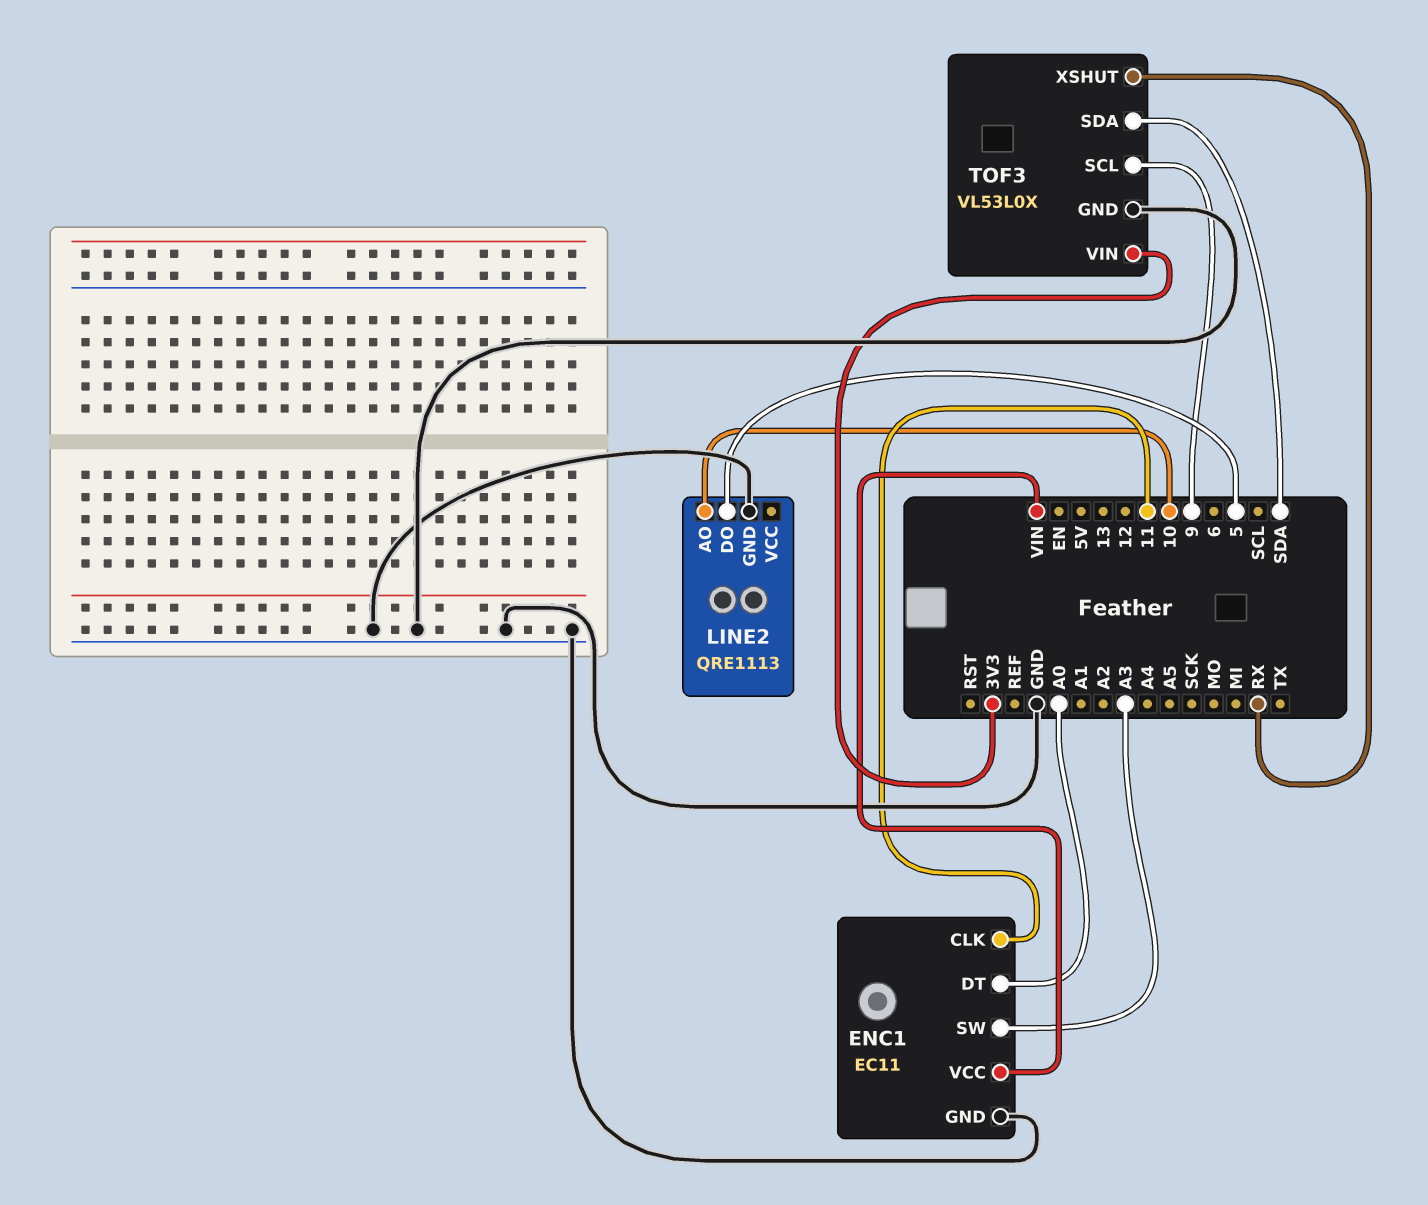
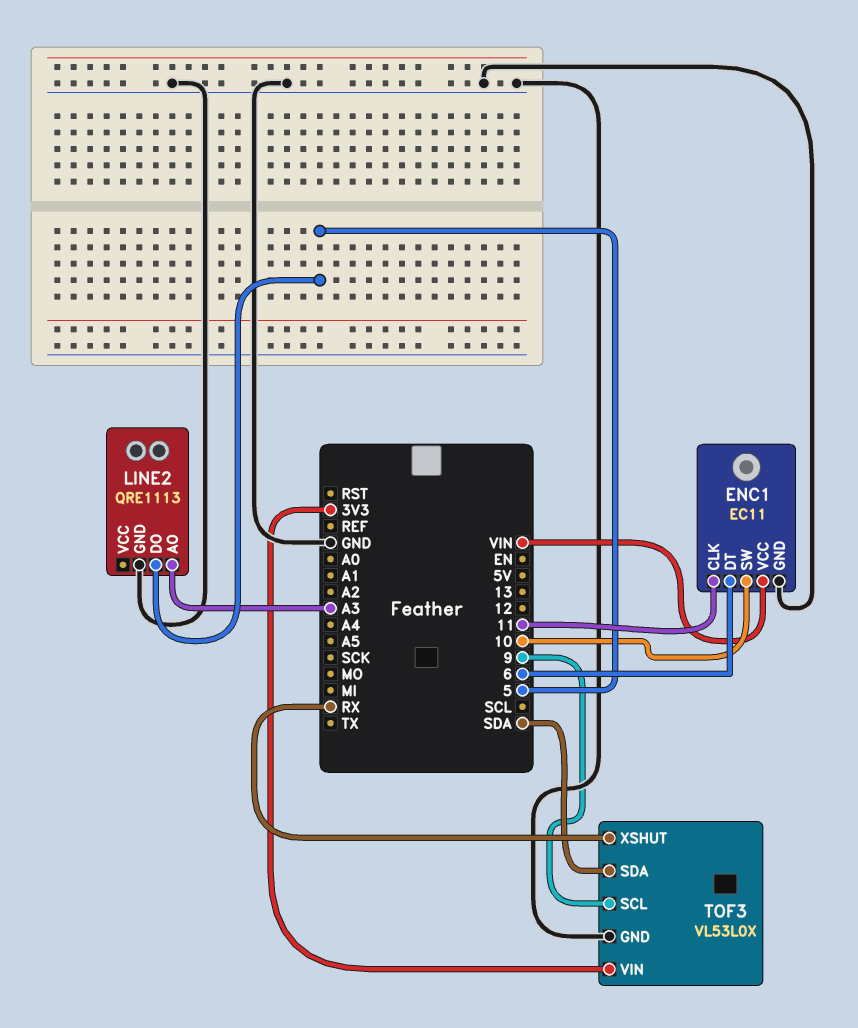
ENC1 pin DT: A0 -> 6
ENC1 pin SW: A3 -> 10
LINE2 pin AO: 10 -> A3

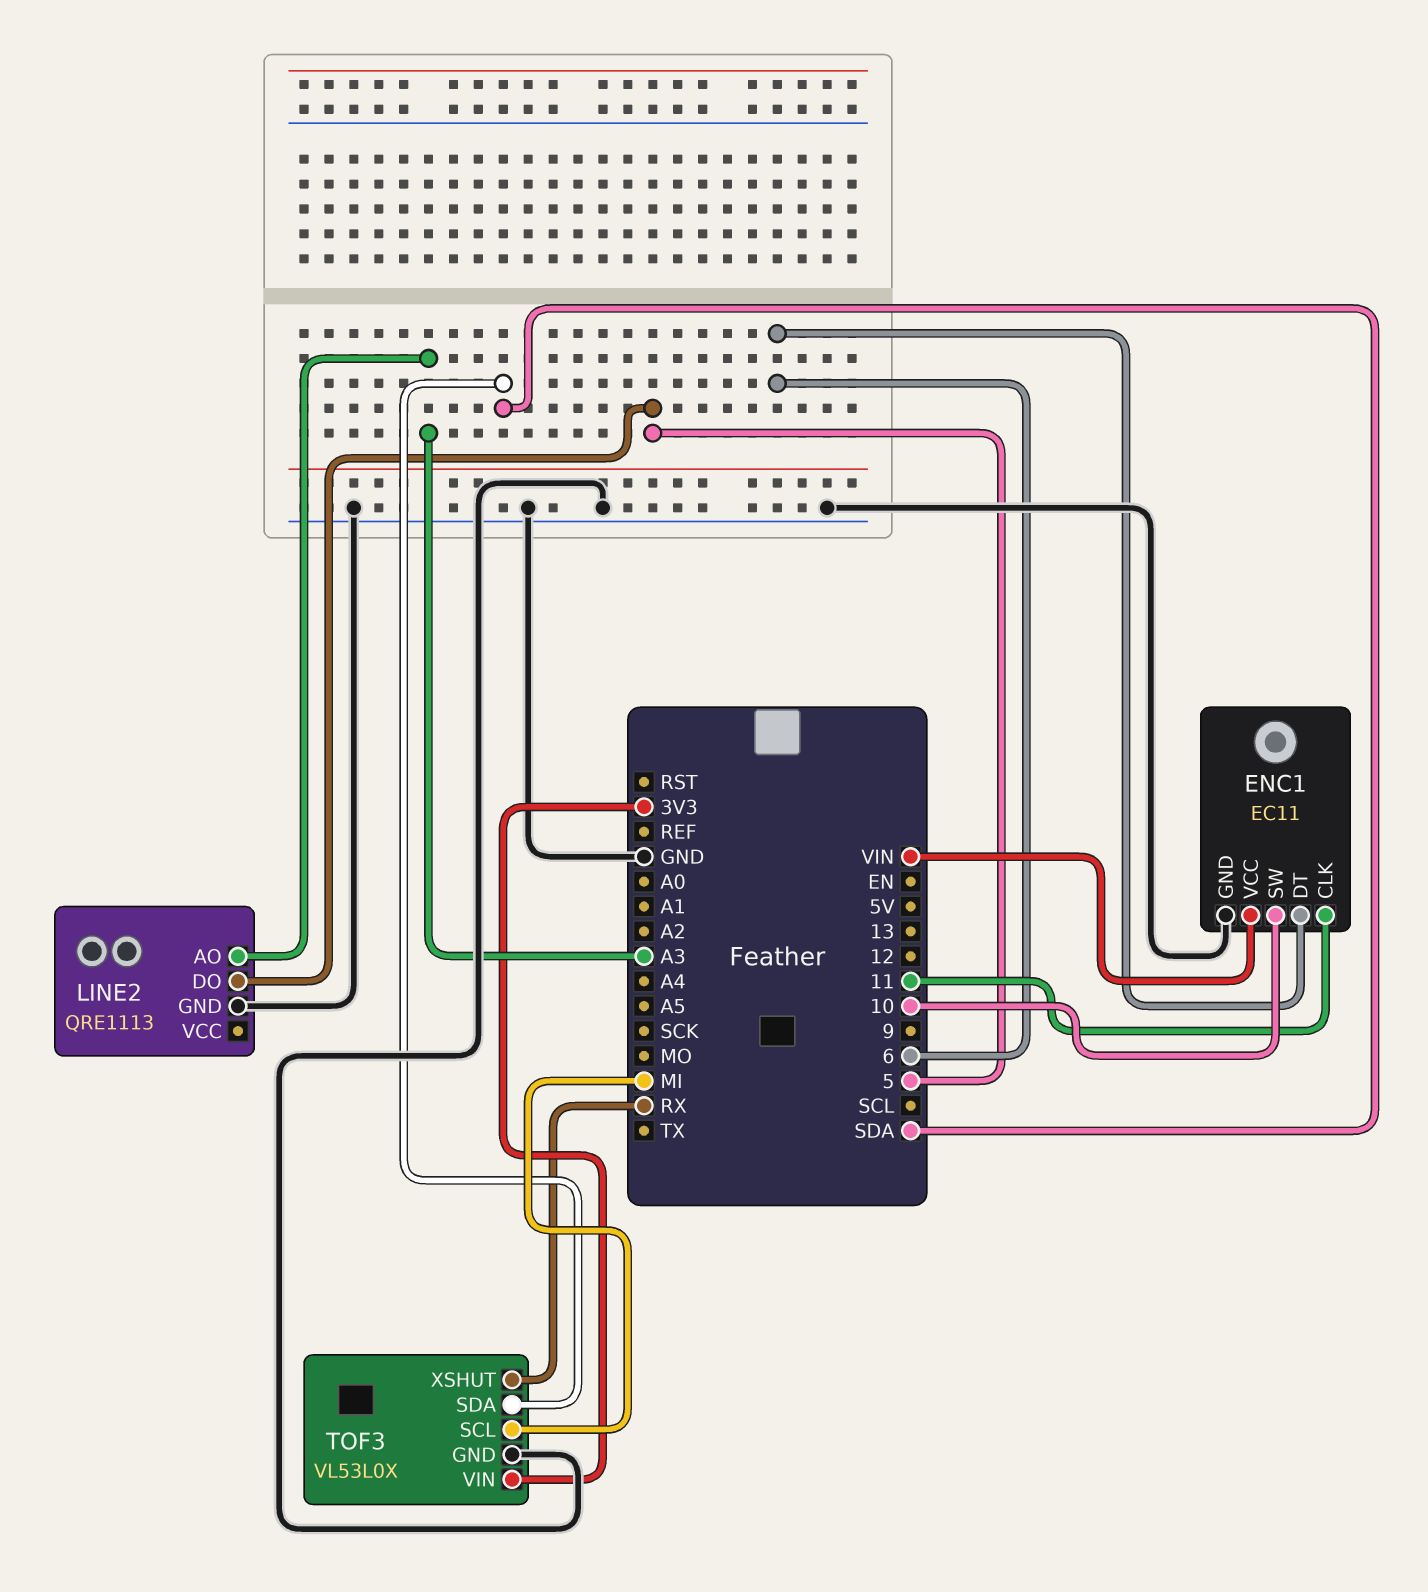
TOF3 pin SCL: 9 -> MI

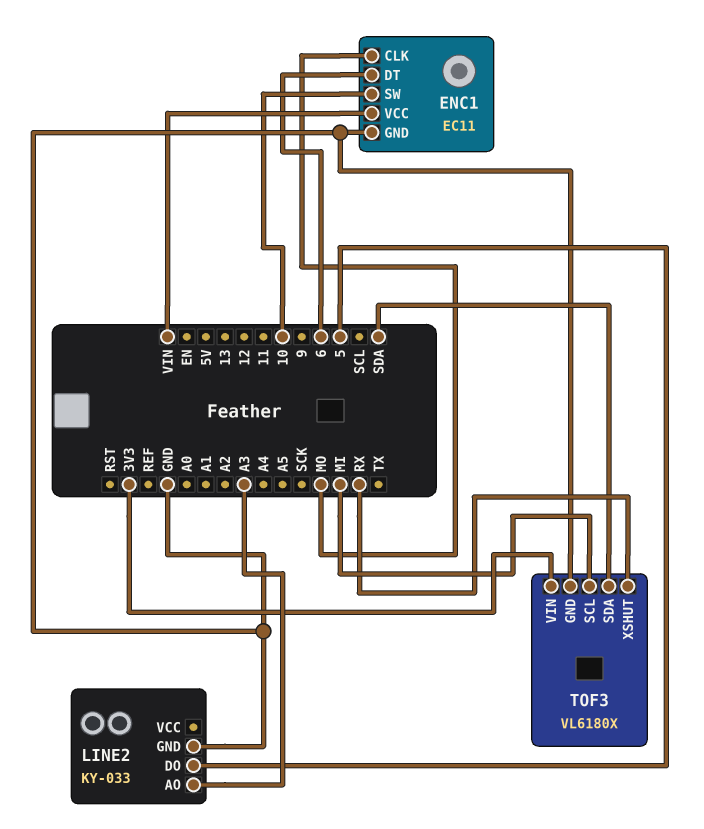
ENC1 pin CLK: 11 -> MO
LINE2: QRE1113 -> KY-033
TOF3: VL53L0X -> VL6180X

